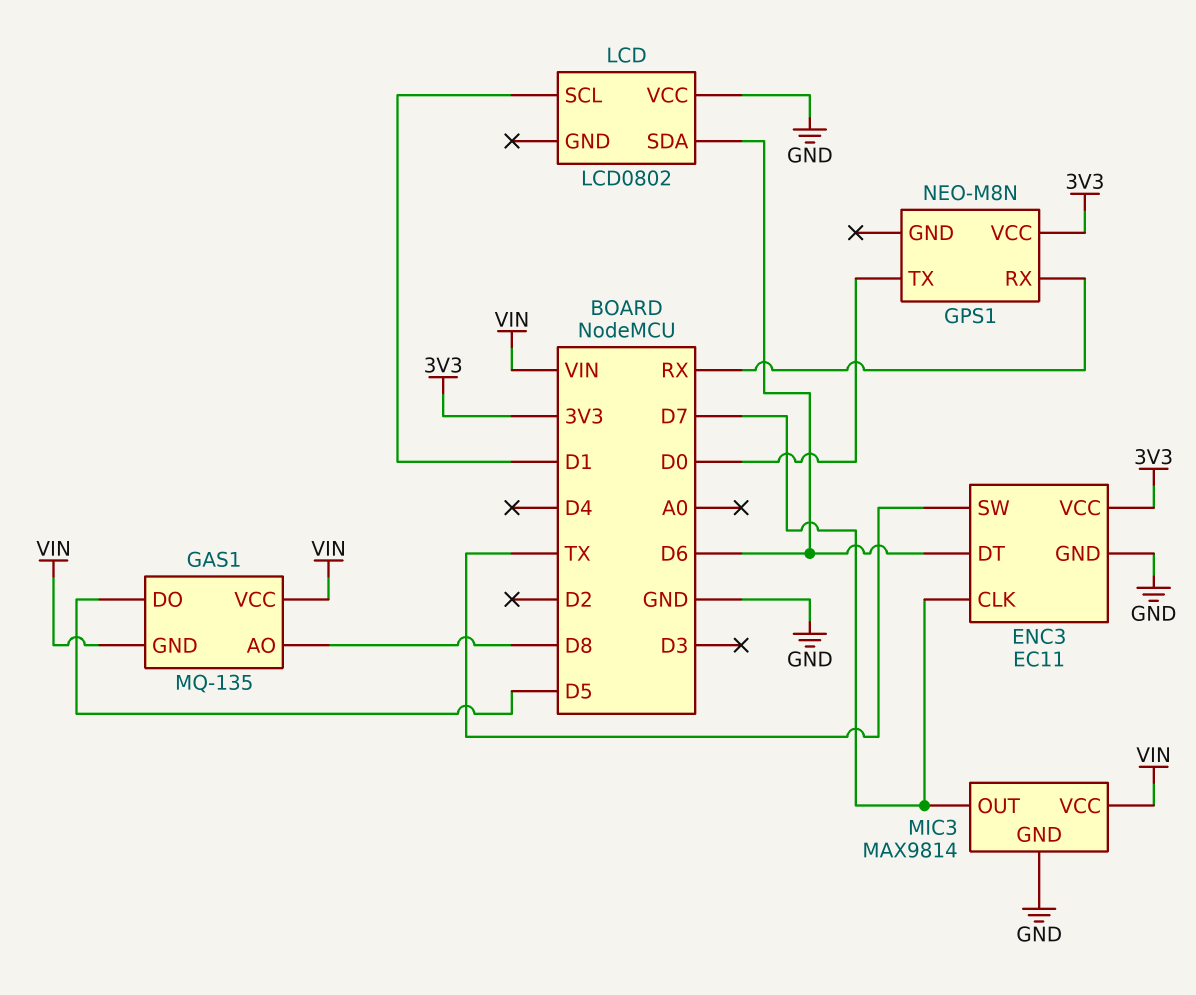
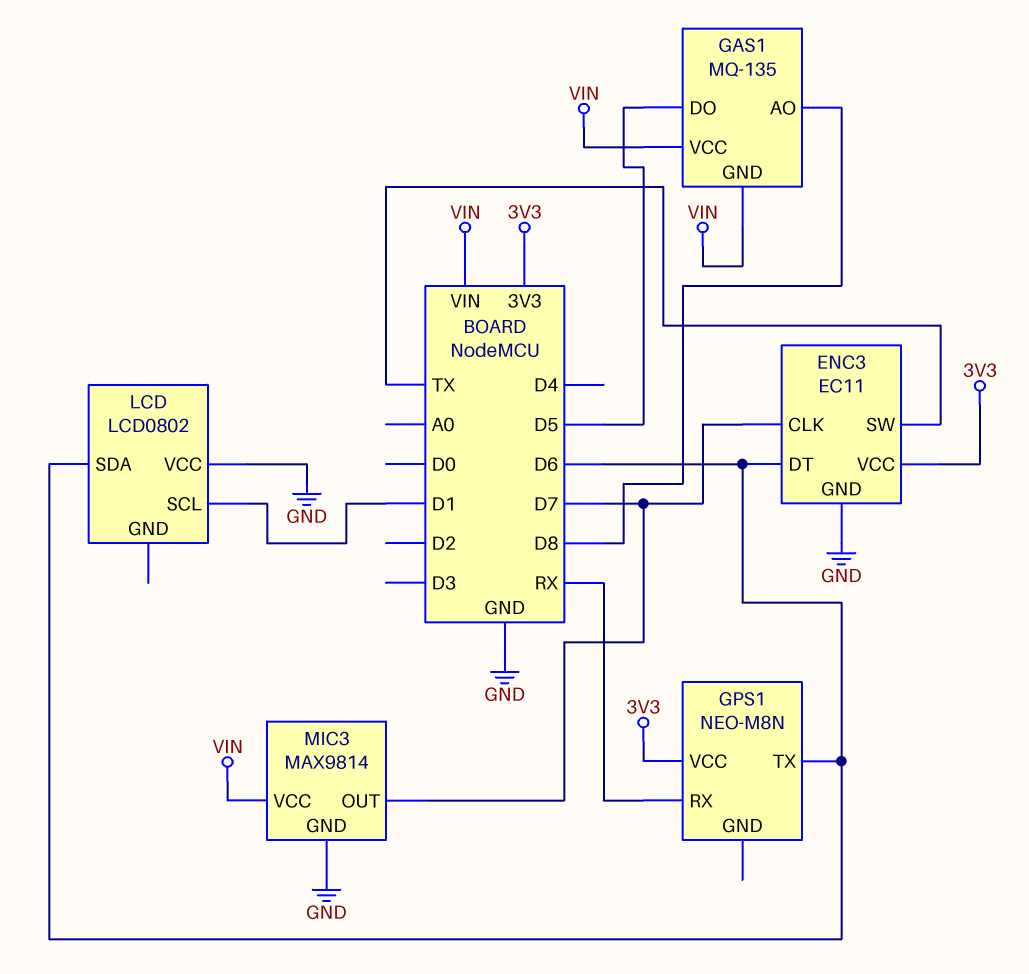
GPS1 pin TX: D0 -> D6

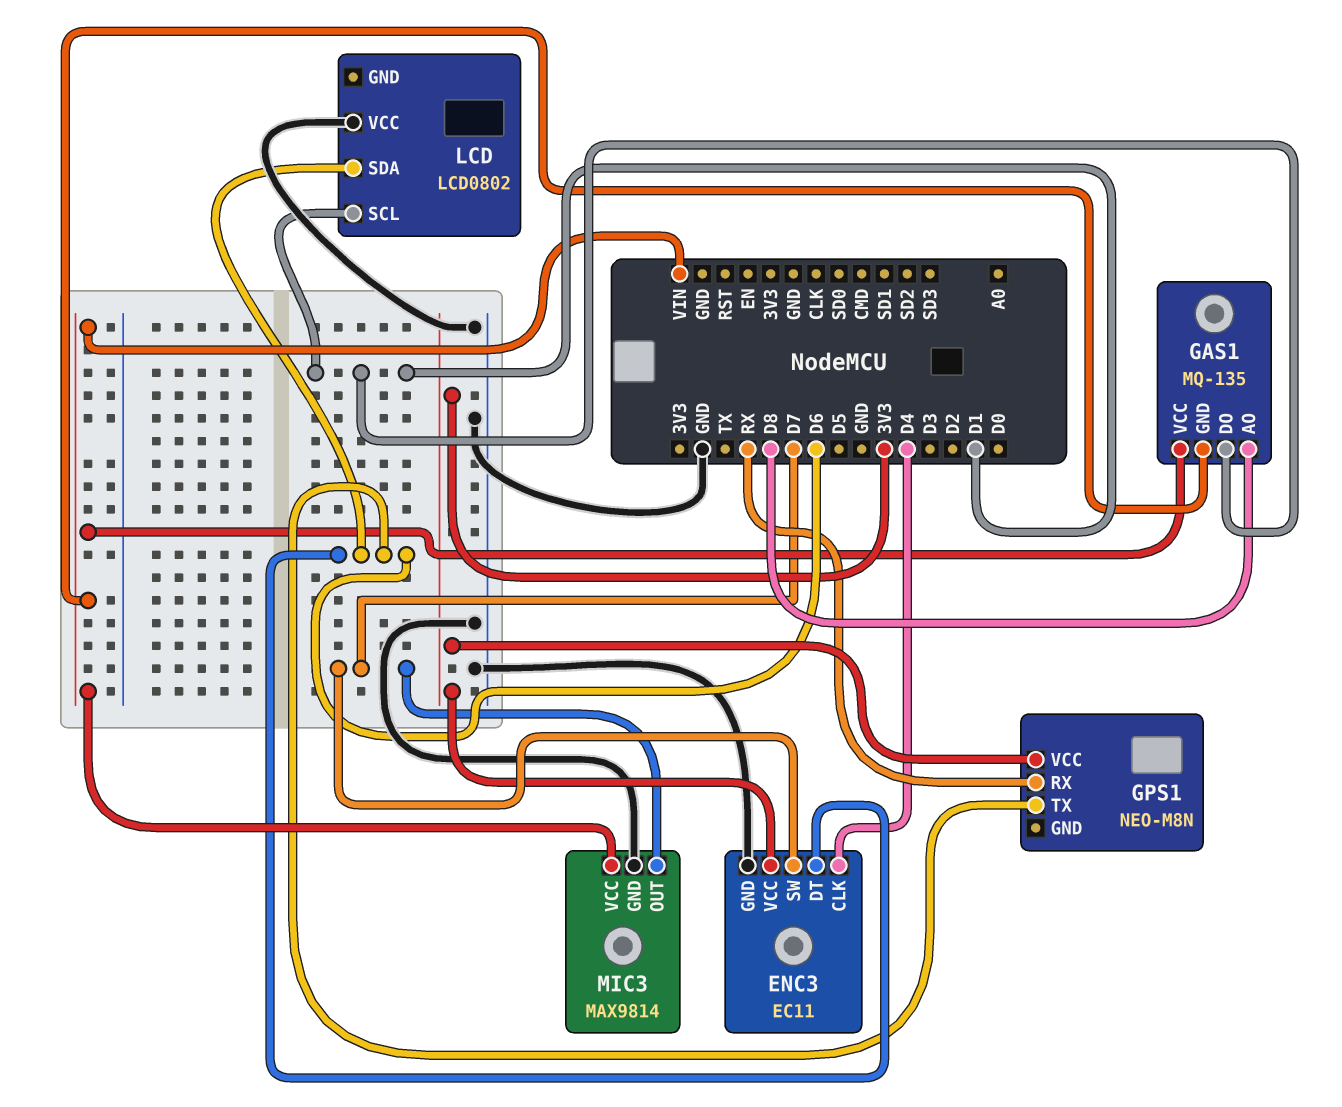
ENC3 pin CLK: D7 -> D4
ENC3 pin SW: TX -> D7
GAS1 pin DO: D5 -> D1

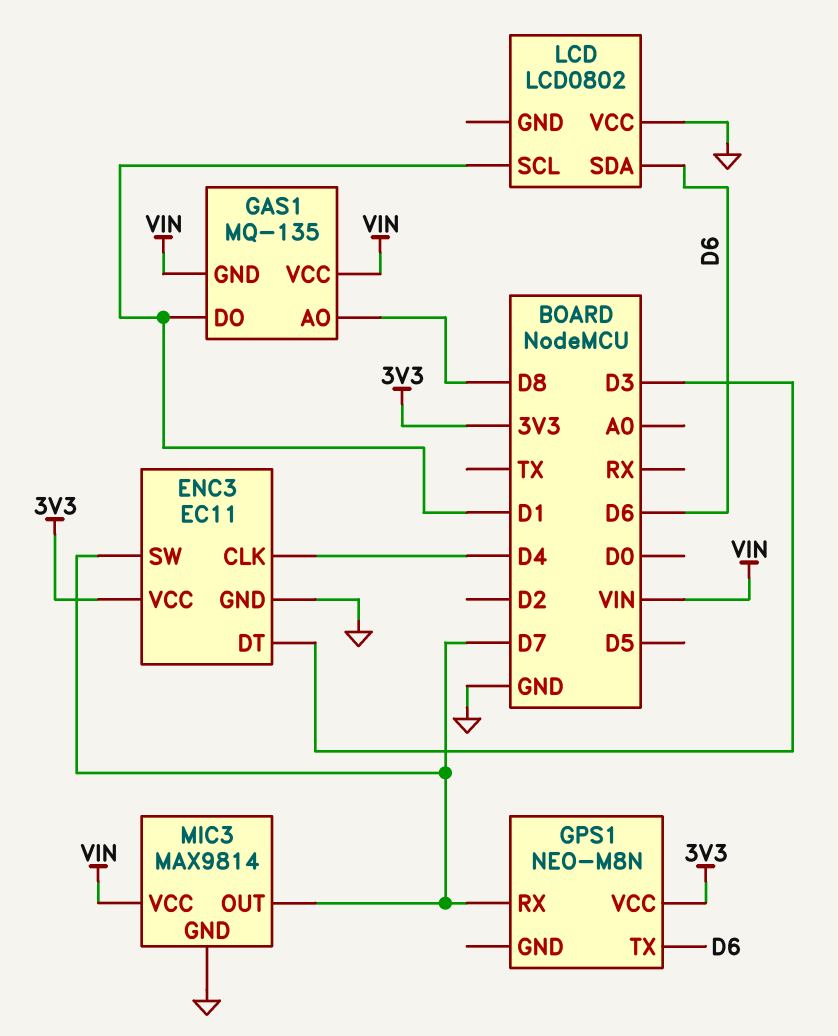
ENC3 pin DT: D6 -> D3
GPS1 pin RX: RX -> D7

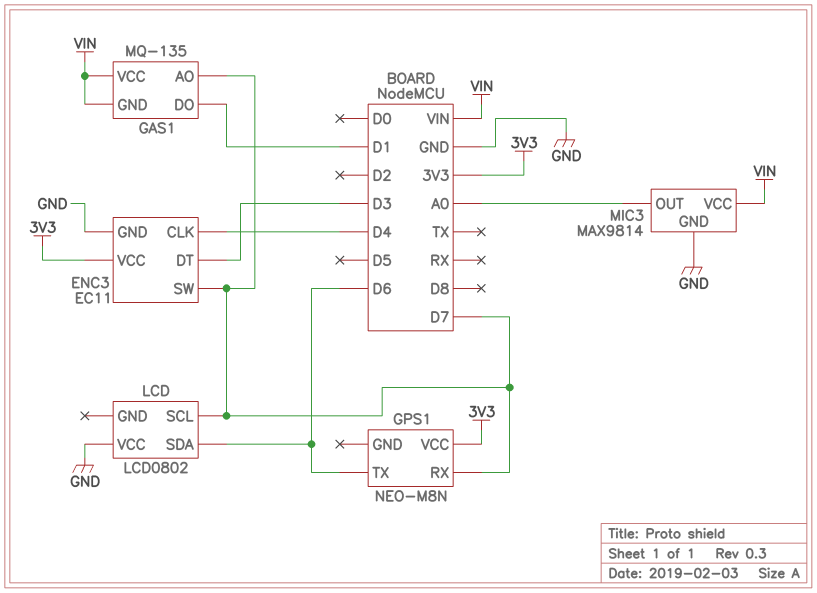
GAS1 pin AO: D8 -> D7
LCD pin SCL: D1 -> D7
MIC3 pin OUT: D7 -> A0

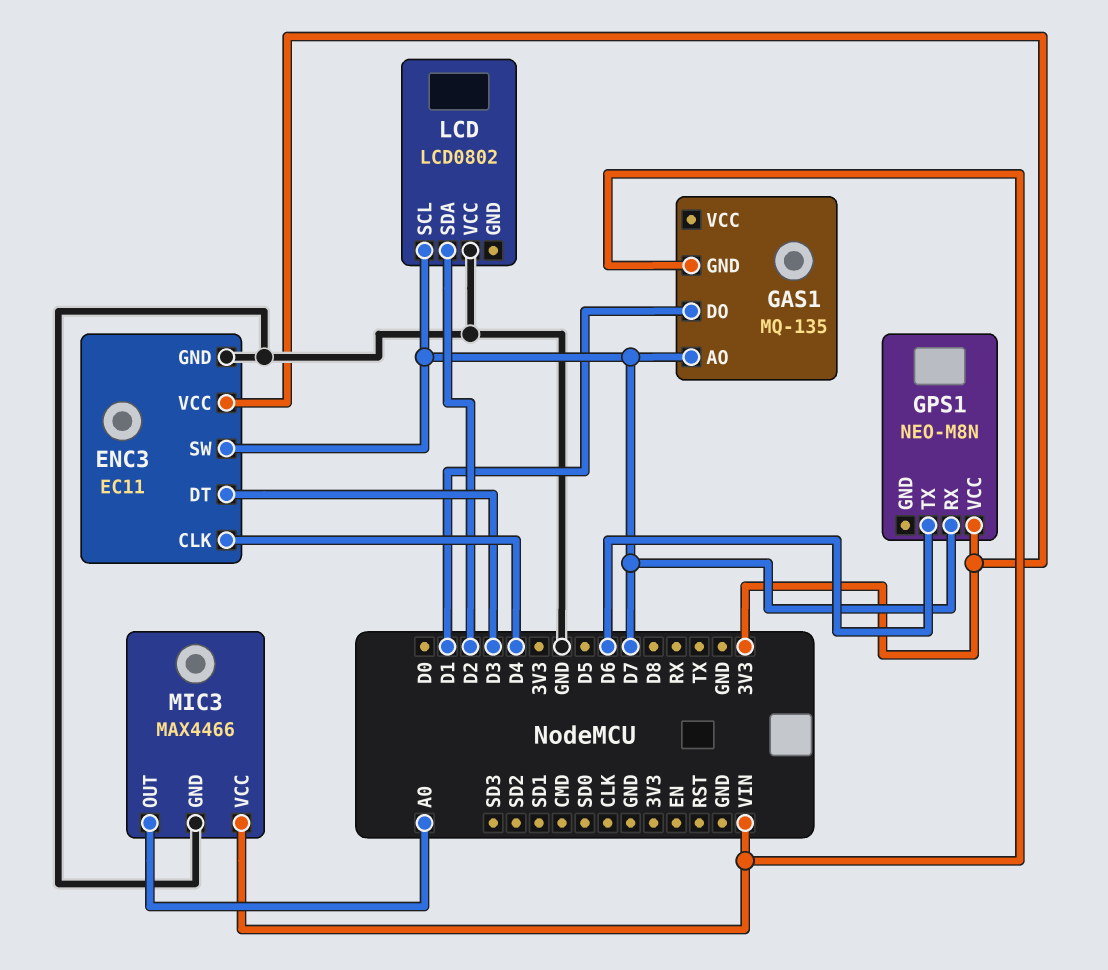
GAS1 pin VCC: VIN -> none
LCD pin SDA: D6 -> D2
MIC3: MAX9814 -> MAX4466

